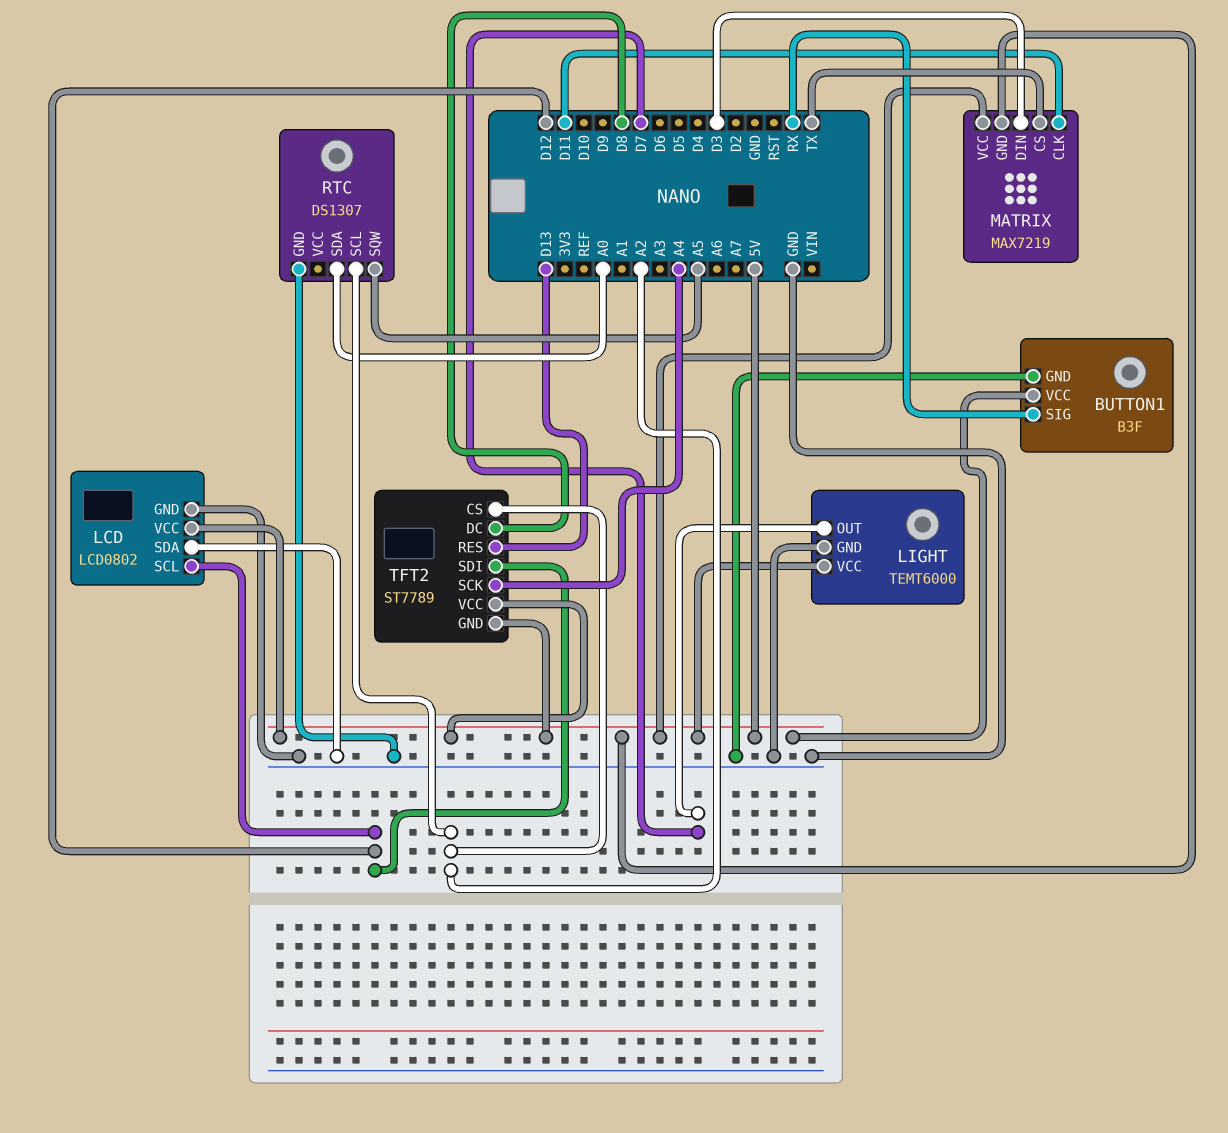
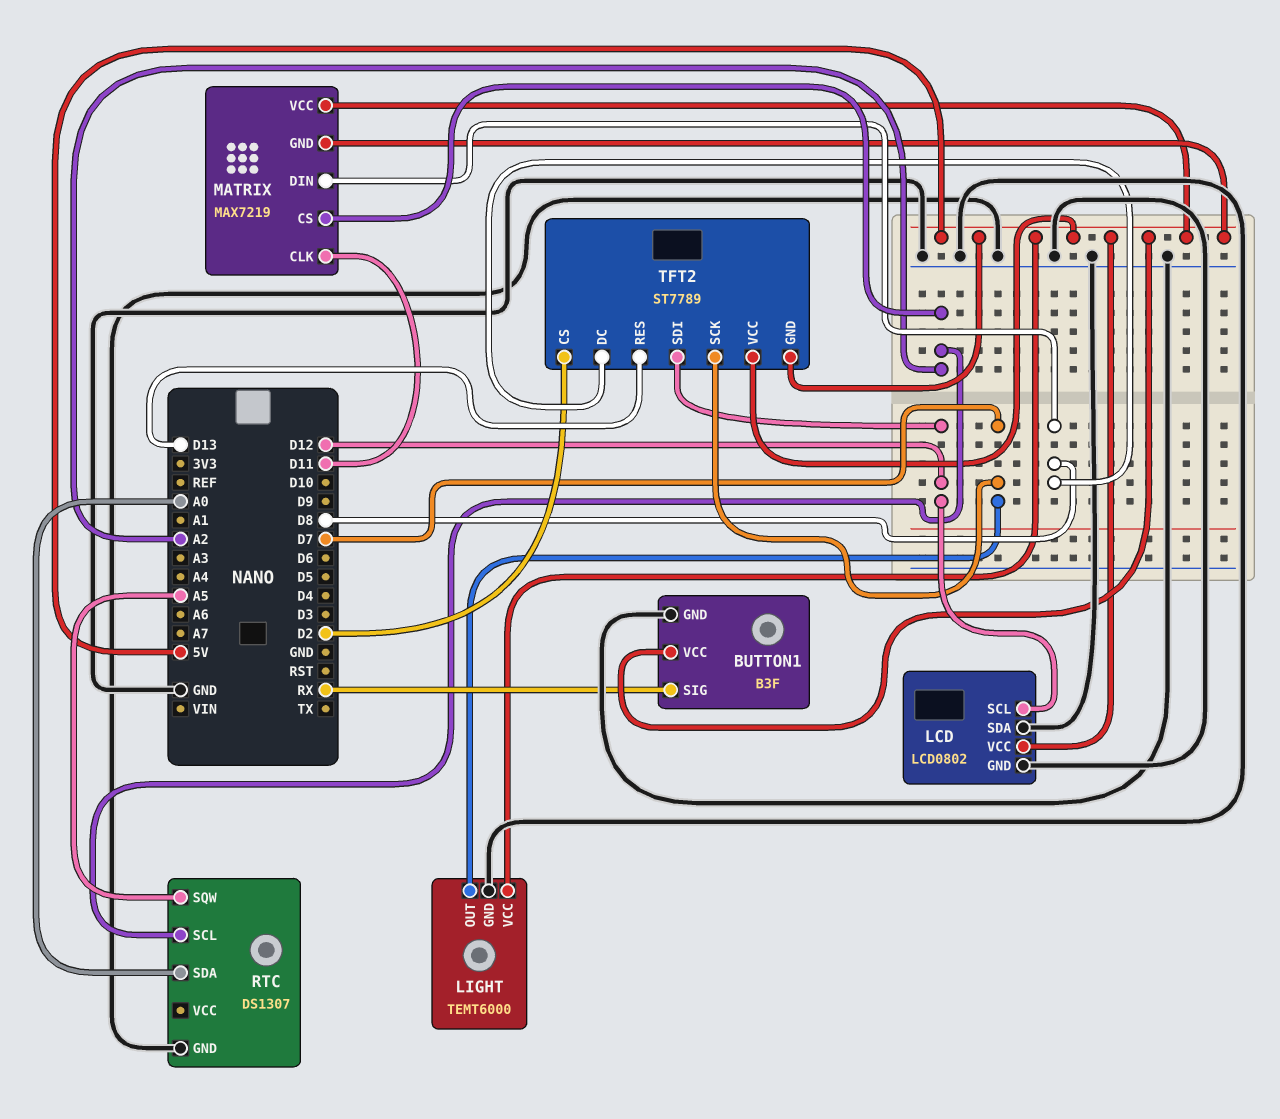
MATRIX pin CS: TX -> A2
MATRIX pin DIN: D3 -> D8
TFT2 pin CS: A2 -> D2
TFT2 pin SCK: A4 -> D7

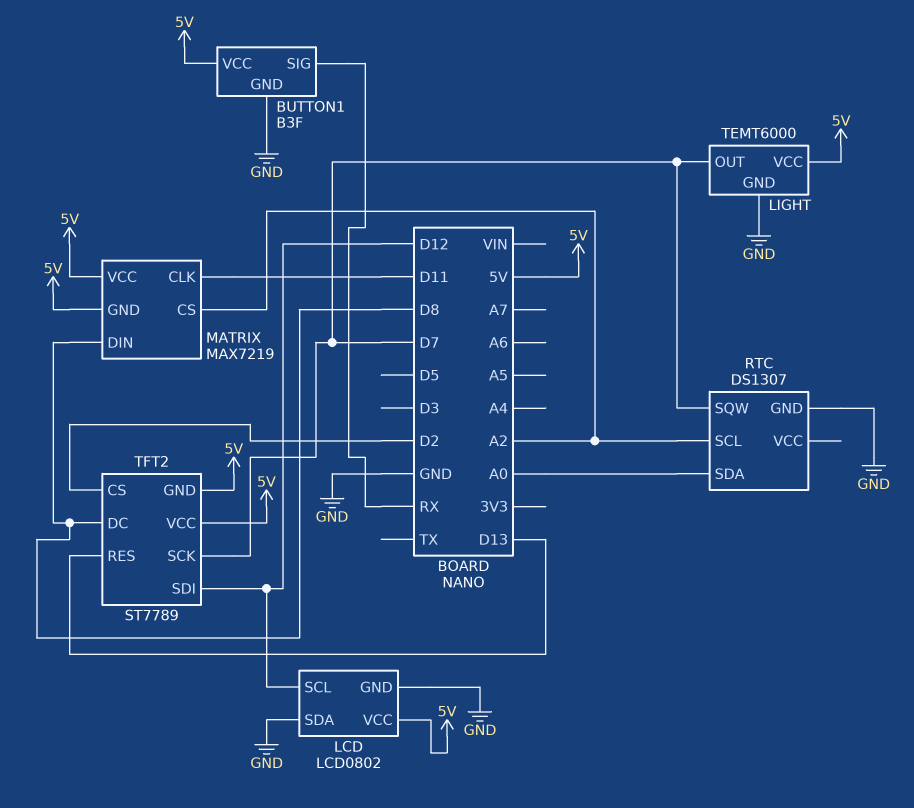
RTC pin SQW: A5 -> D7

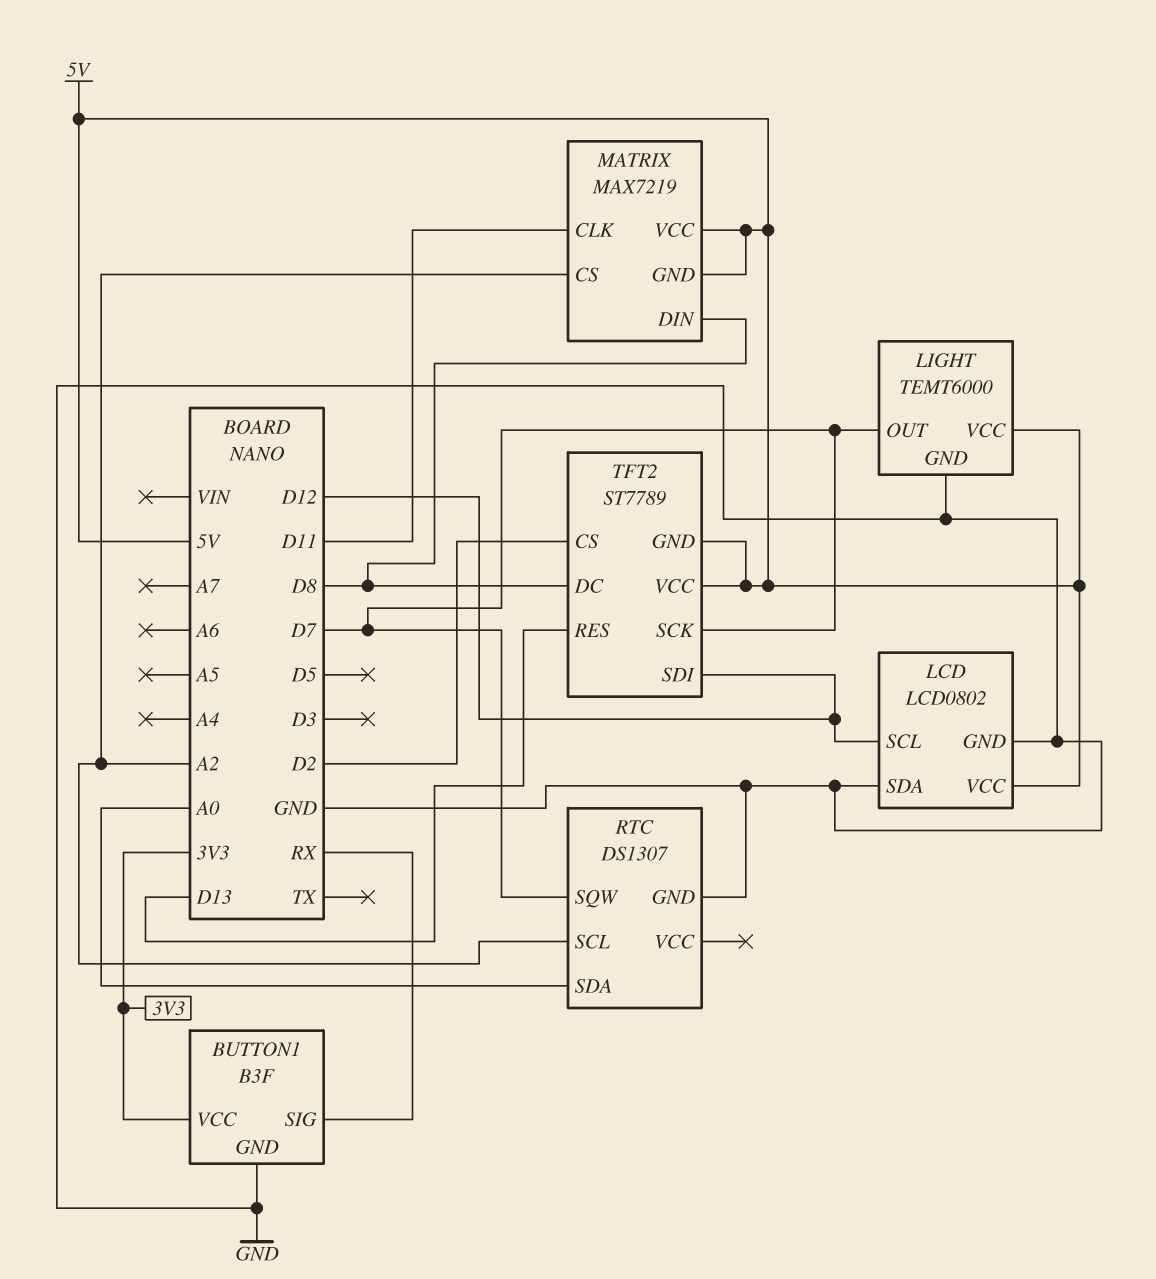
BUTTON1 pin VCC: 5V -> 3V3

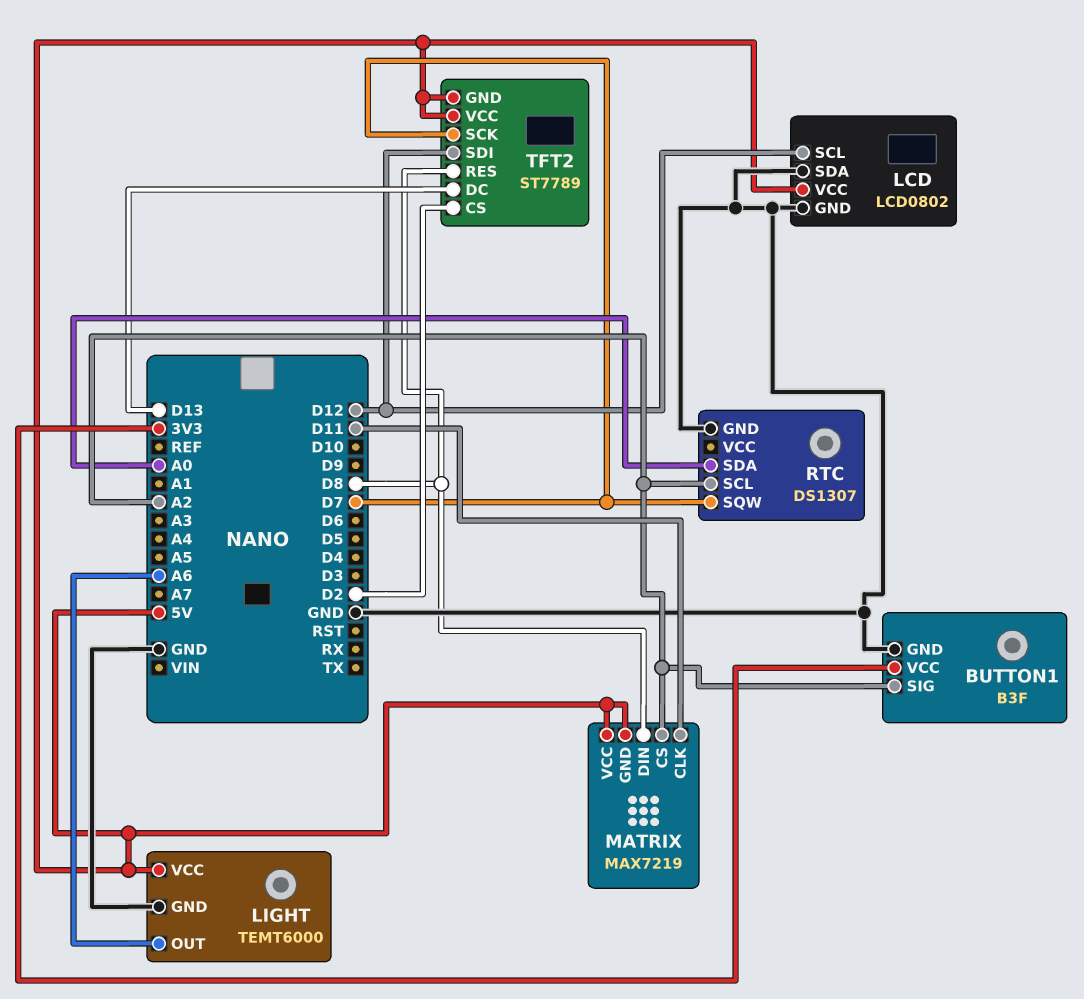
BUTTON1 pin SIG: RX -> A2
LIGHT pin OUT: D7 -> A6
TFT2 pin DC: D8 -> D13
TFT2 pin RES: D13 -> D8

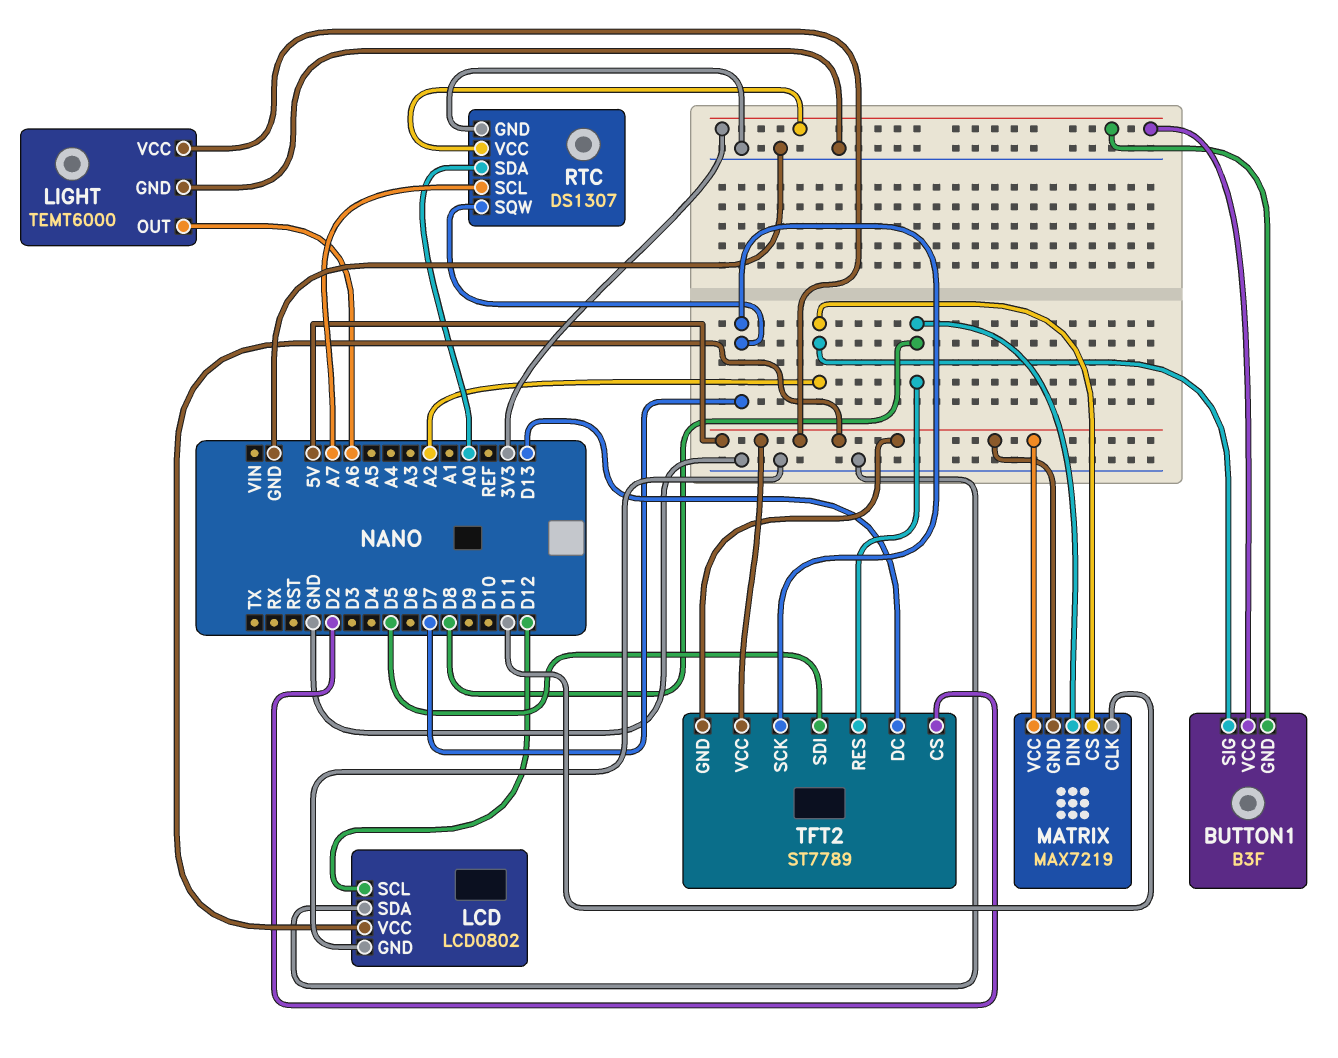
BUTTON1 pin GND: GND -> 3V3
RTC pin SCL: A2 -> A7
RTC pin VCC: none -> 3V3
TFT2 pin SDI: D12 -> D5

